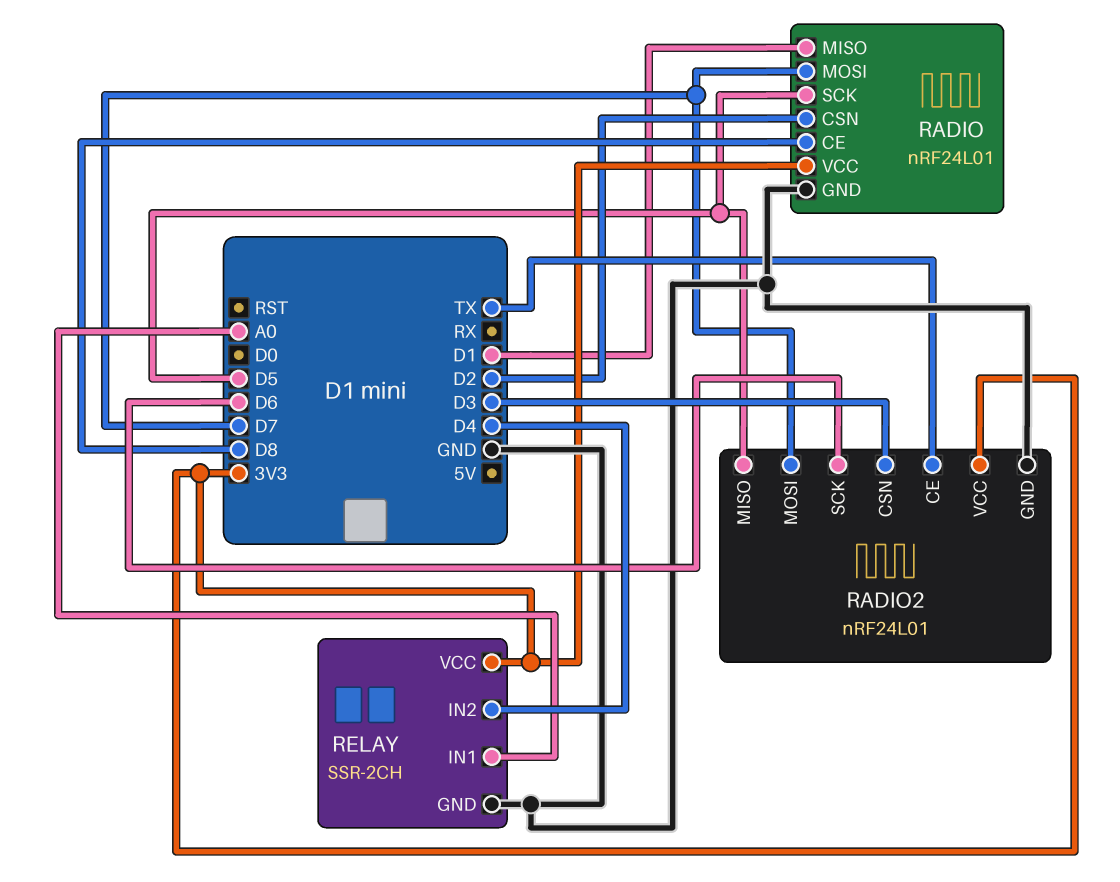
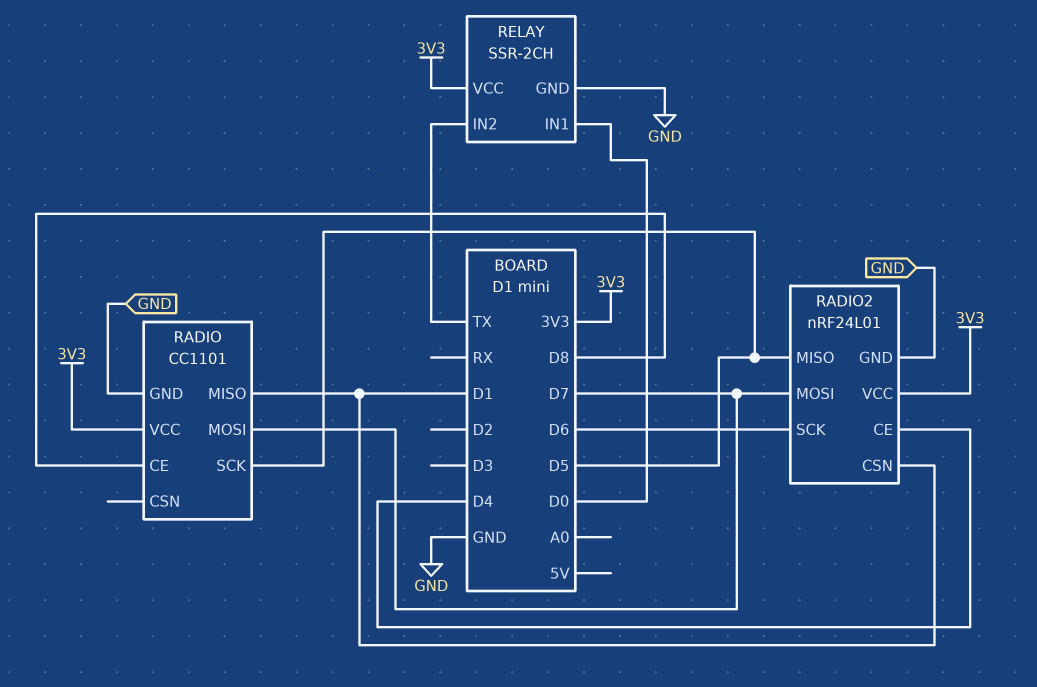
RADIO: nRF24L01 -> CC1101
RADIO pin CSN: D2 -> none
RADIO2 pin CE: TX -> D4
RADIO2 pin CSN: D3 -> D1
RELAY pin IN1: A0 -> D0
RELAY pin IN2: D4 -> TX

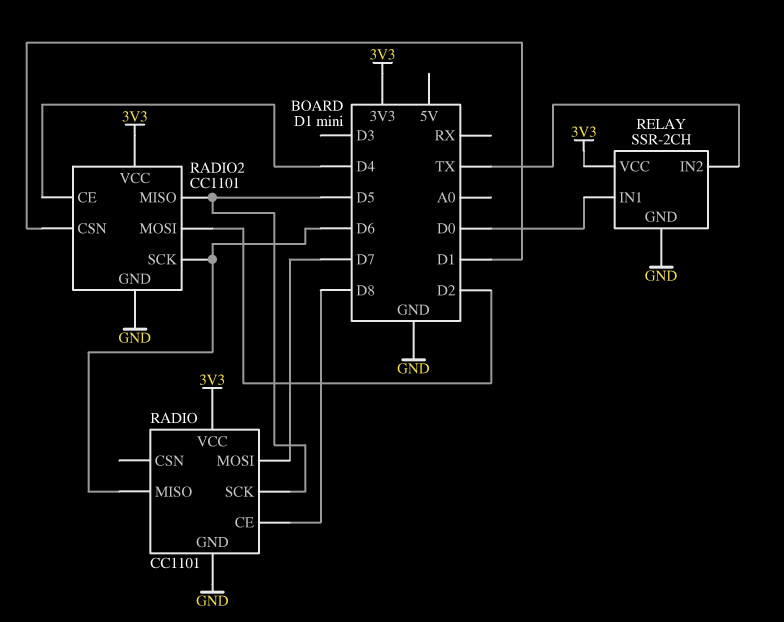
RADIO pin MISO: D1 -> D6
RADIO2: nRF24L01 -> CC1101
RADIO2 pin MOSI: D7 -> D2

